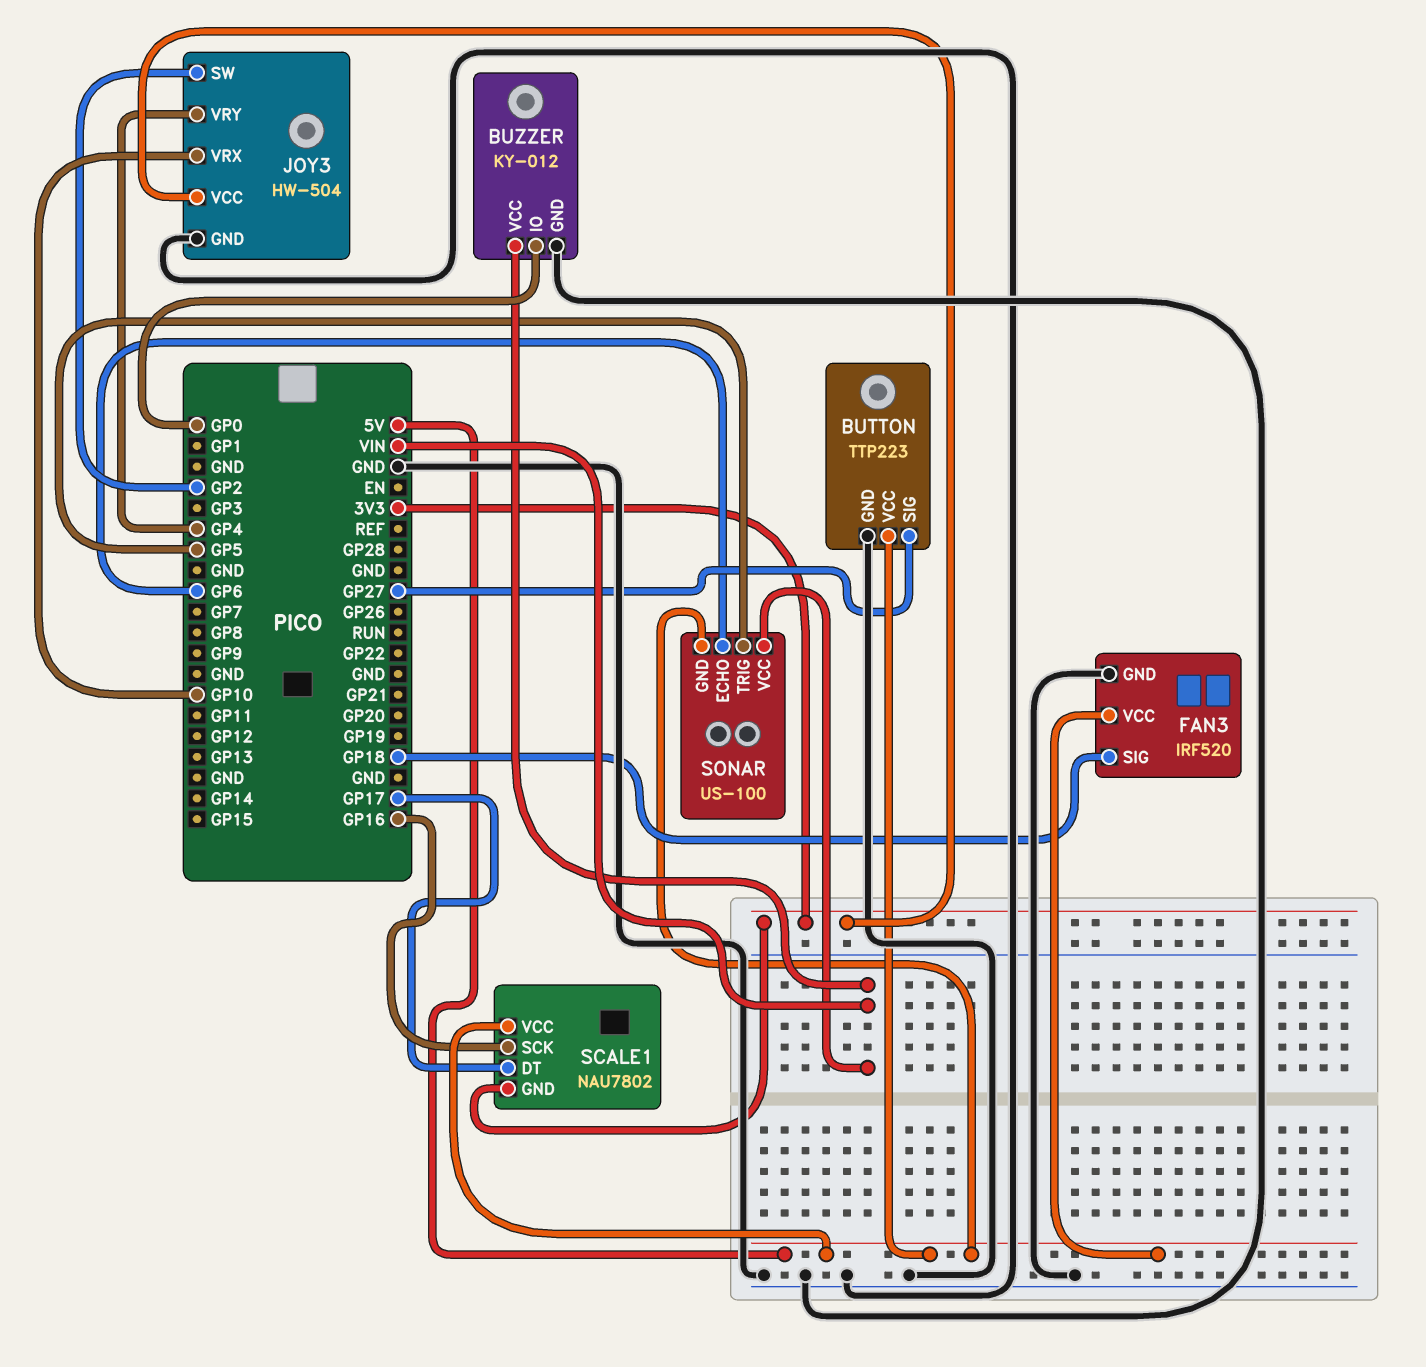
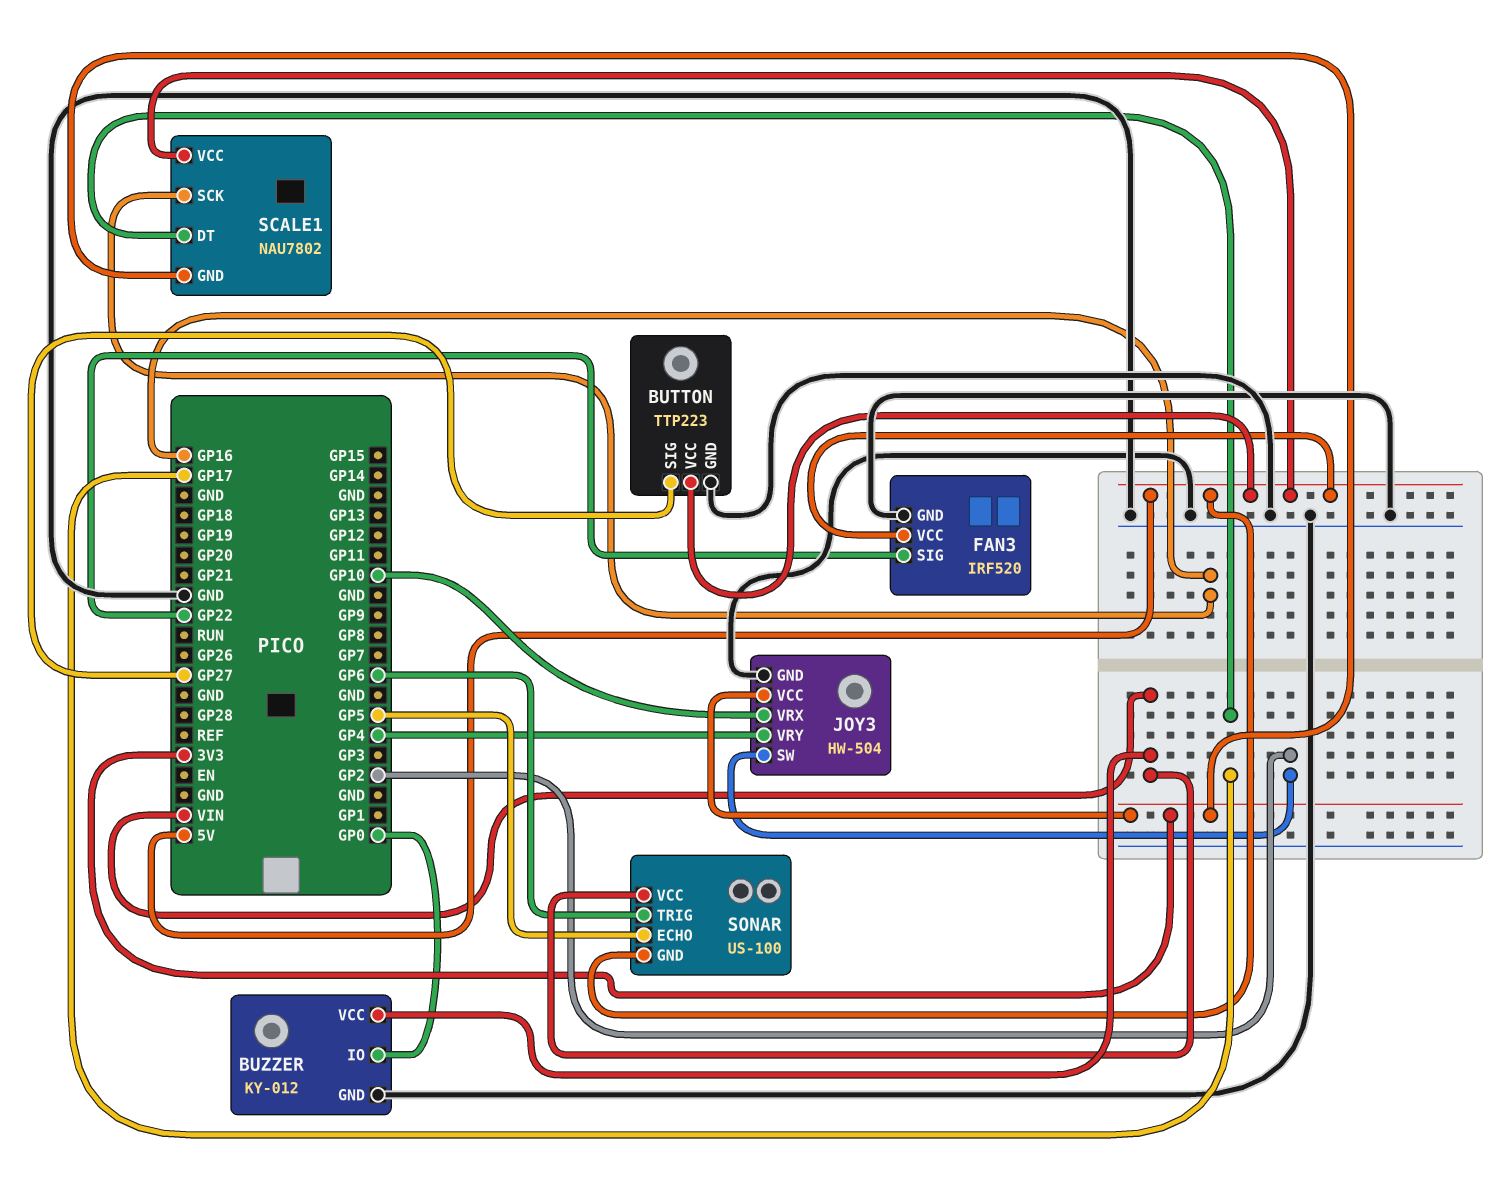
FAN3 pin SIG: GP18 -> GP22
SONAR pin ECHO: GP6 -> GP5
SONAR pin TRIG: GP5 -> GP6

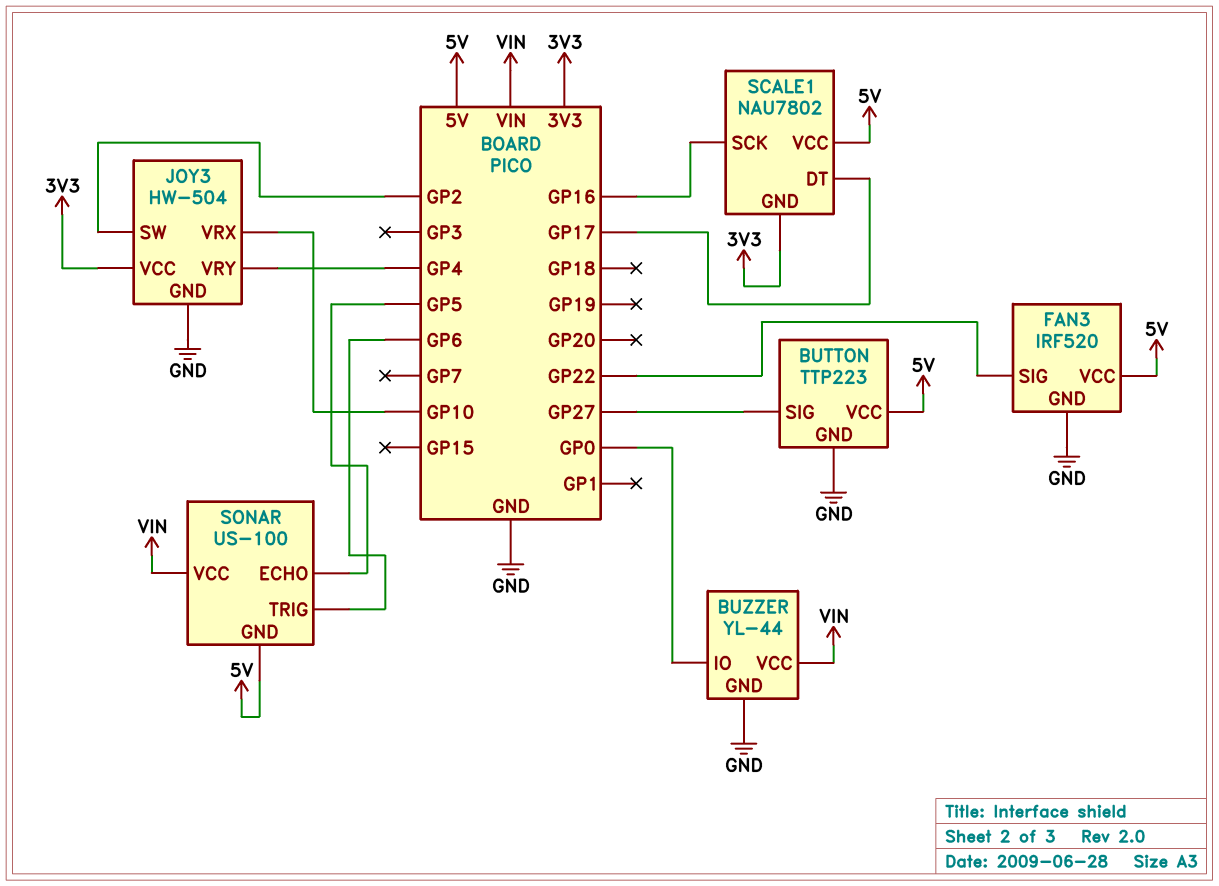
BUZZER: KY-012 -> YL-44

